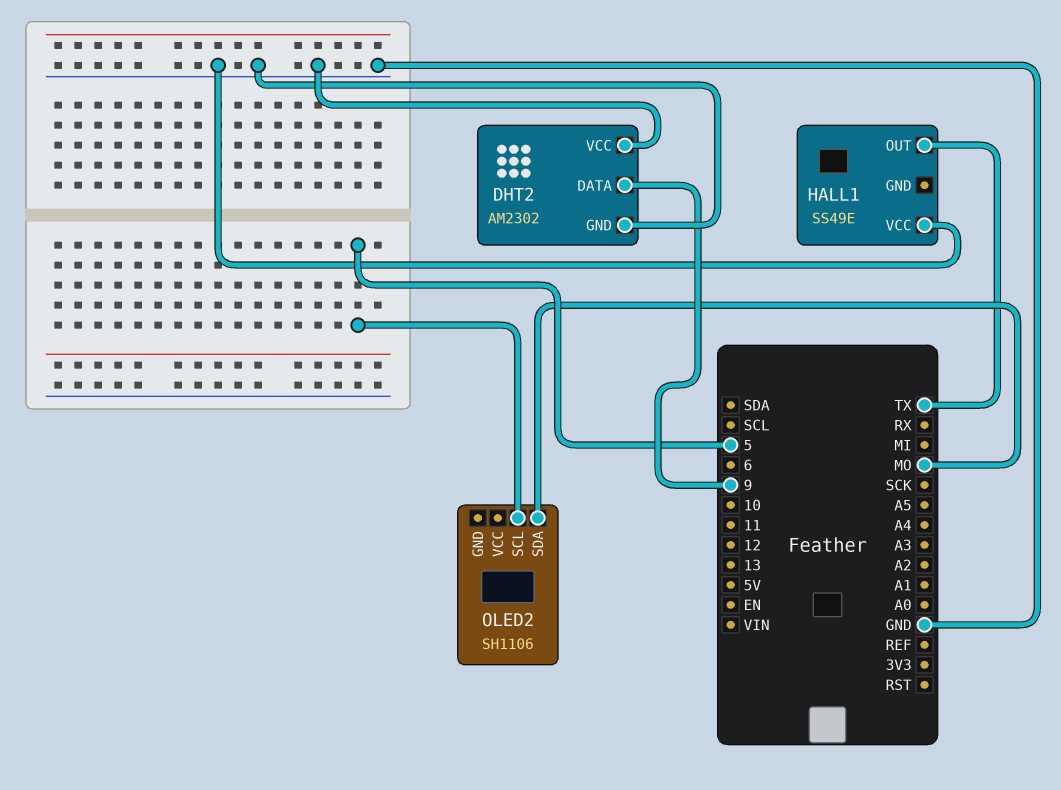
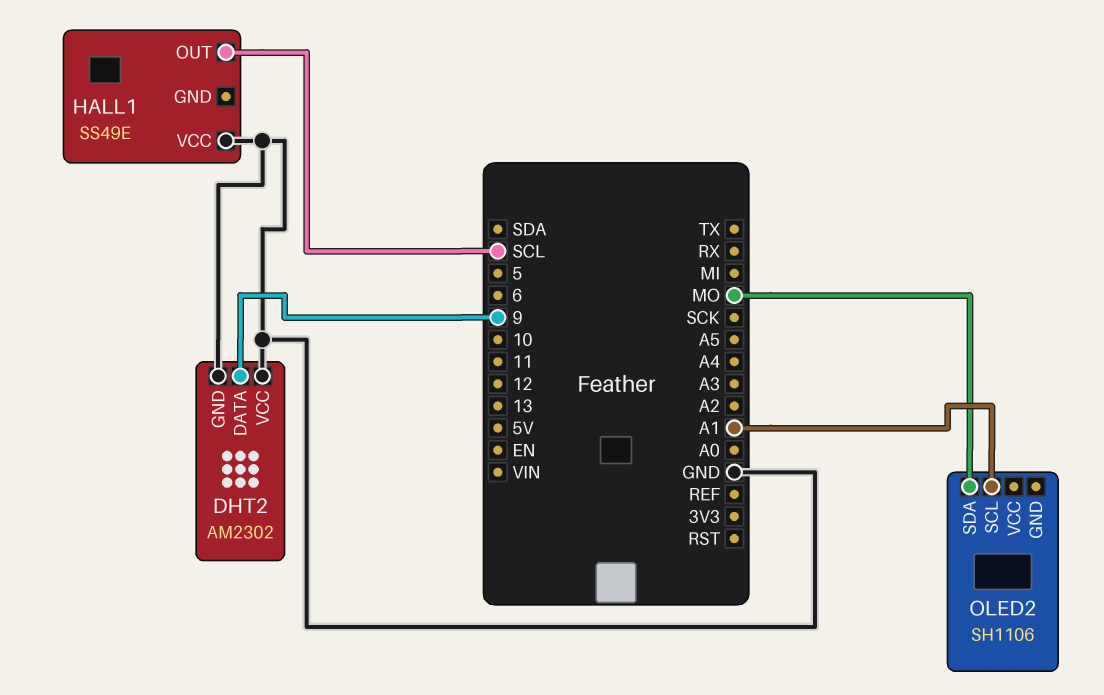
HALL1 pin OUT: TX -> SCL
OLED2 pin SCL: 5 -> A1

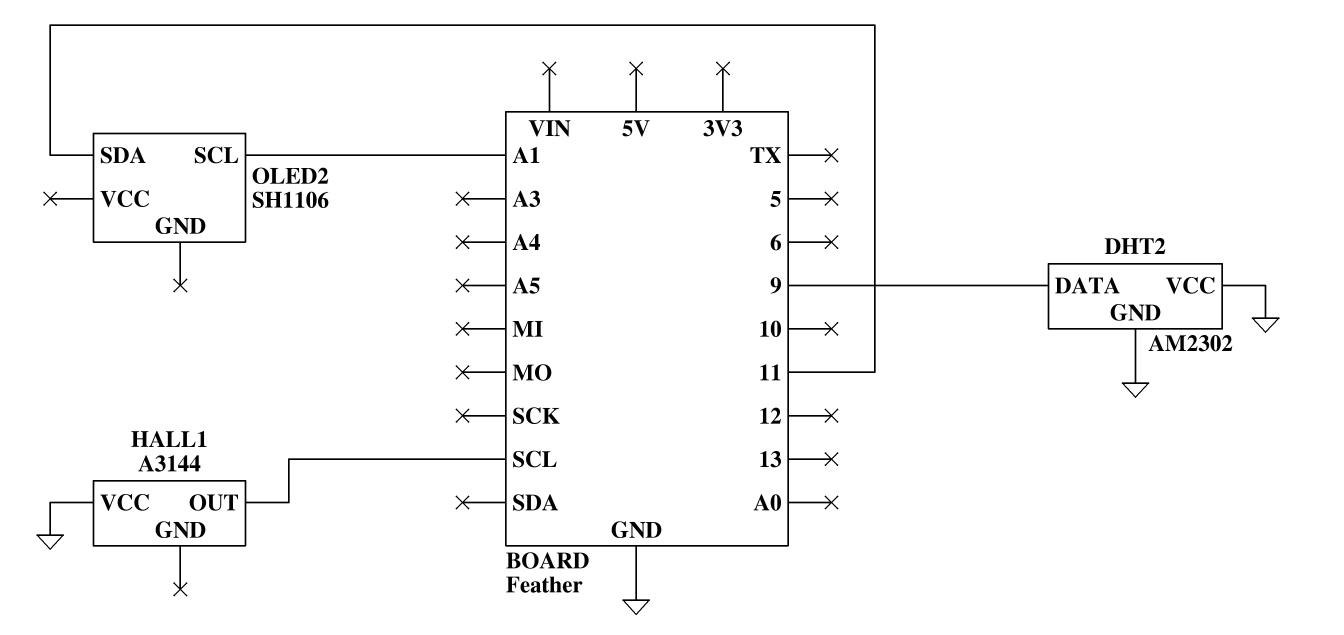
HALL1: SS49E -> A3144
OLED2 pin SDA: MO -> 11

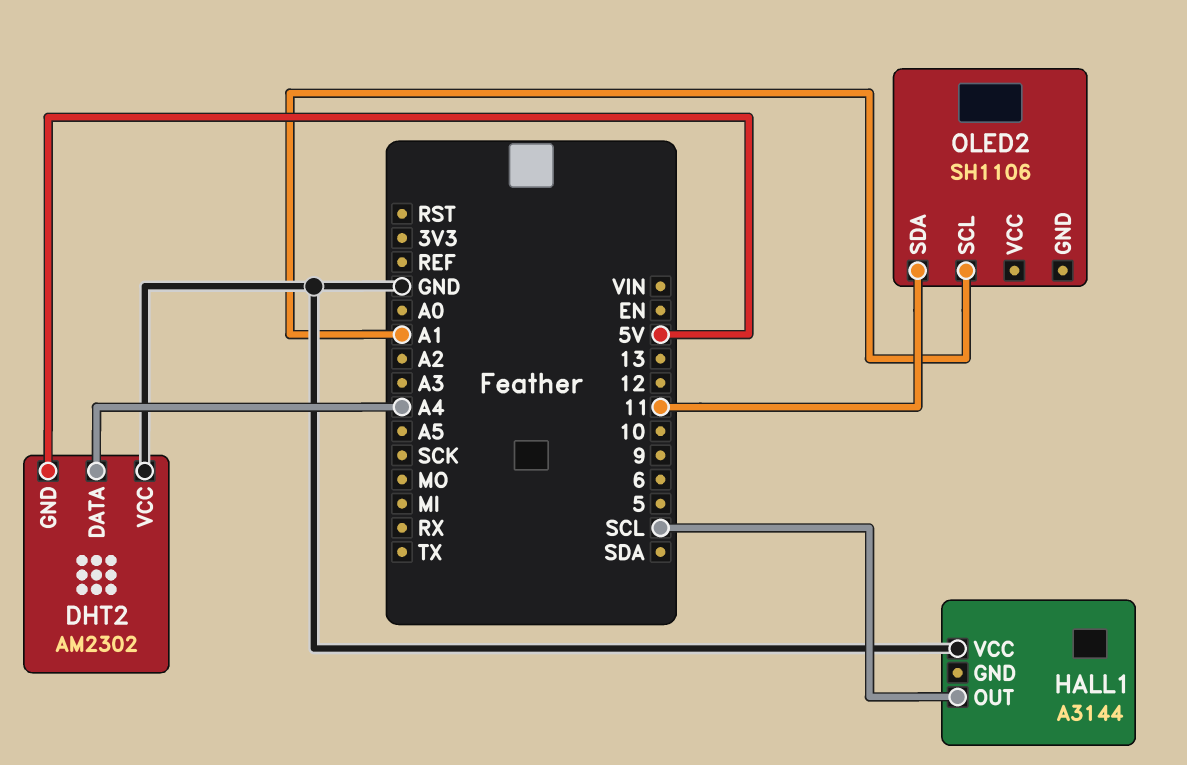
DHT2 pin DATA: 9 -> A4
DHT2 pin GND: GND -> 5V

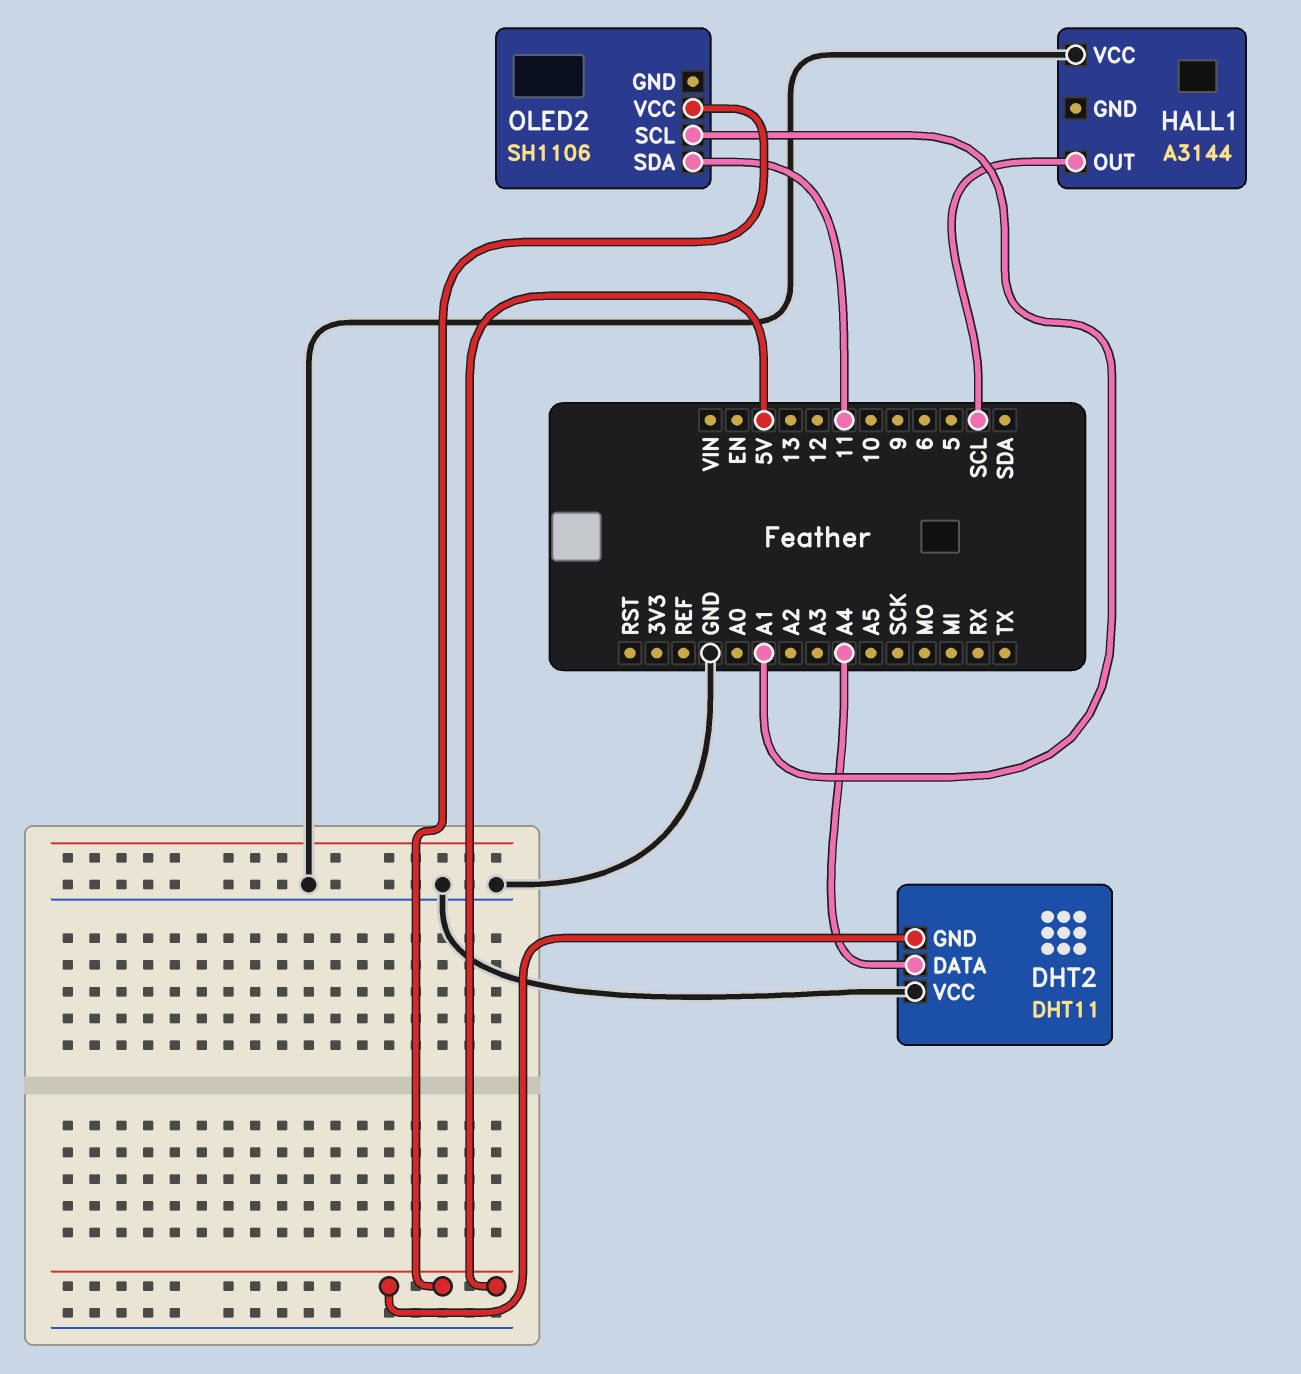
DHT2: AM2302 -> DHT11
OLED2 pin VCC: none -> 5V

